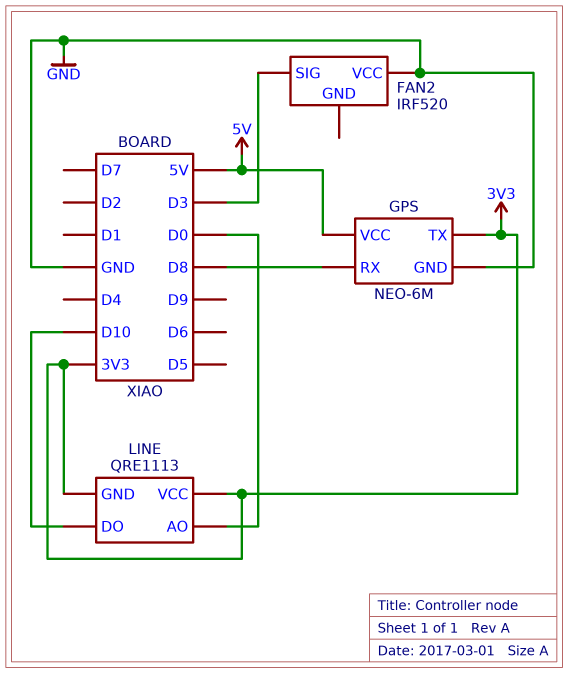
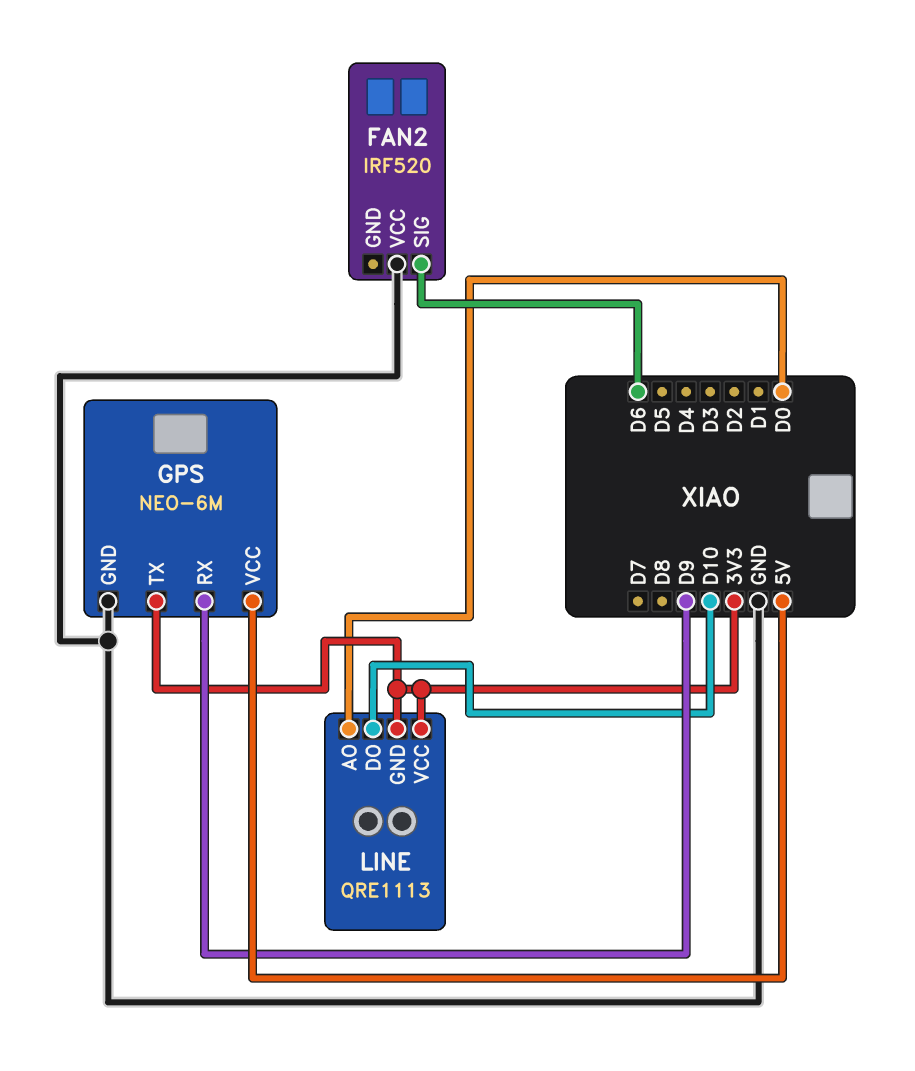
FAN2 pin SIG: D3 -> D6
GPS pin RX: D8 -> D9

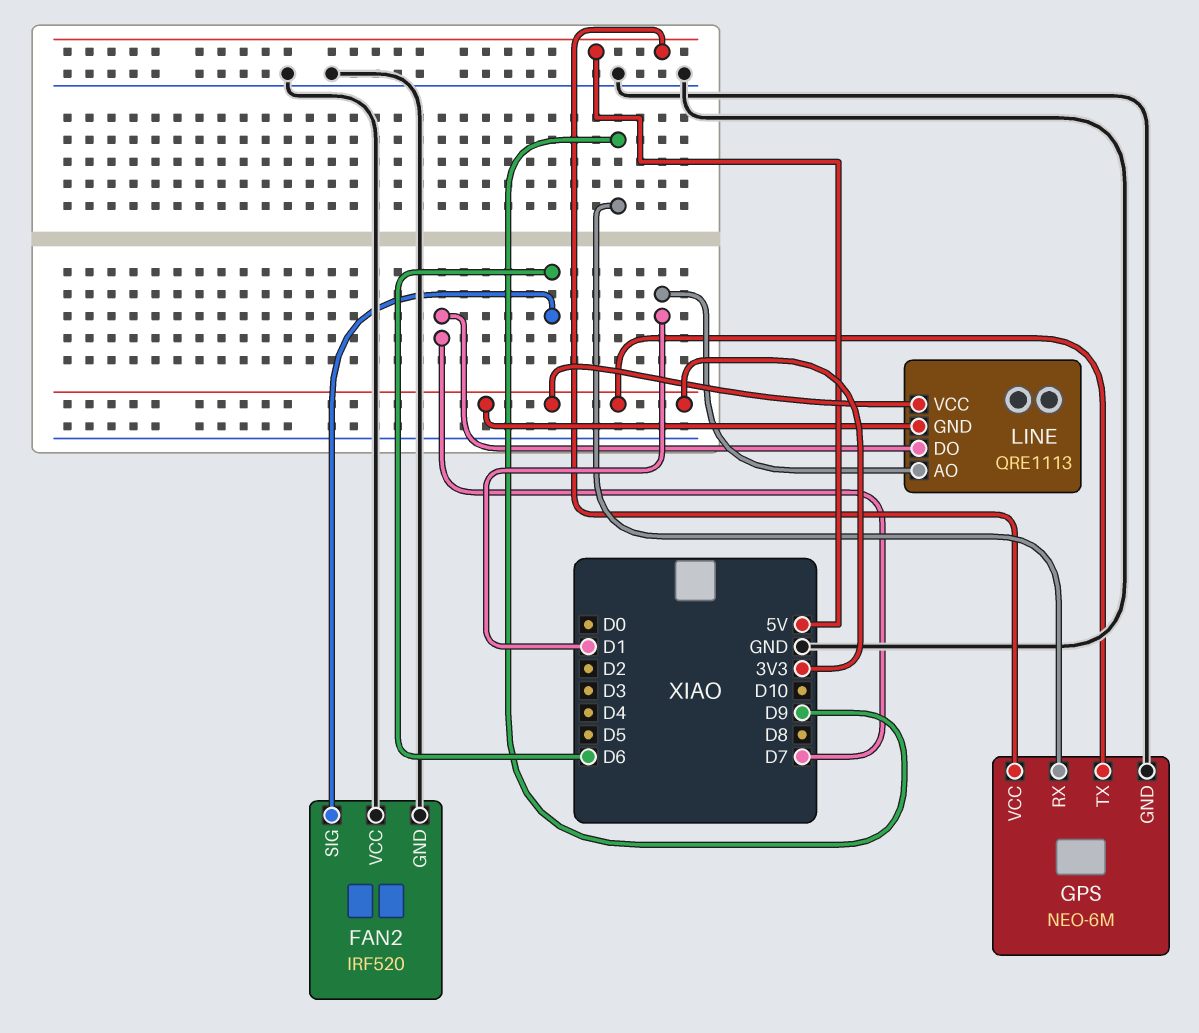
FAN2 pin GND: none -> GND
LINE pin AO: D0 -> D1
LINE pin DO: D10 -> D7

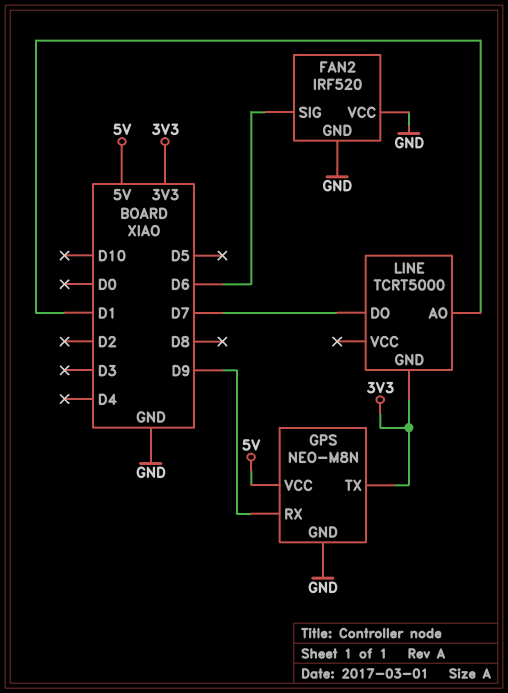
GPS: NEO-6M -> NEO-M8N
LINE: QRE1113 -> TCRT5000
LINE pin VCC: 3V3 -> none

